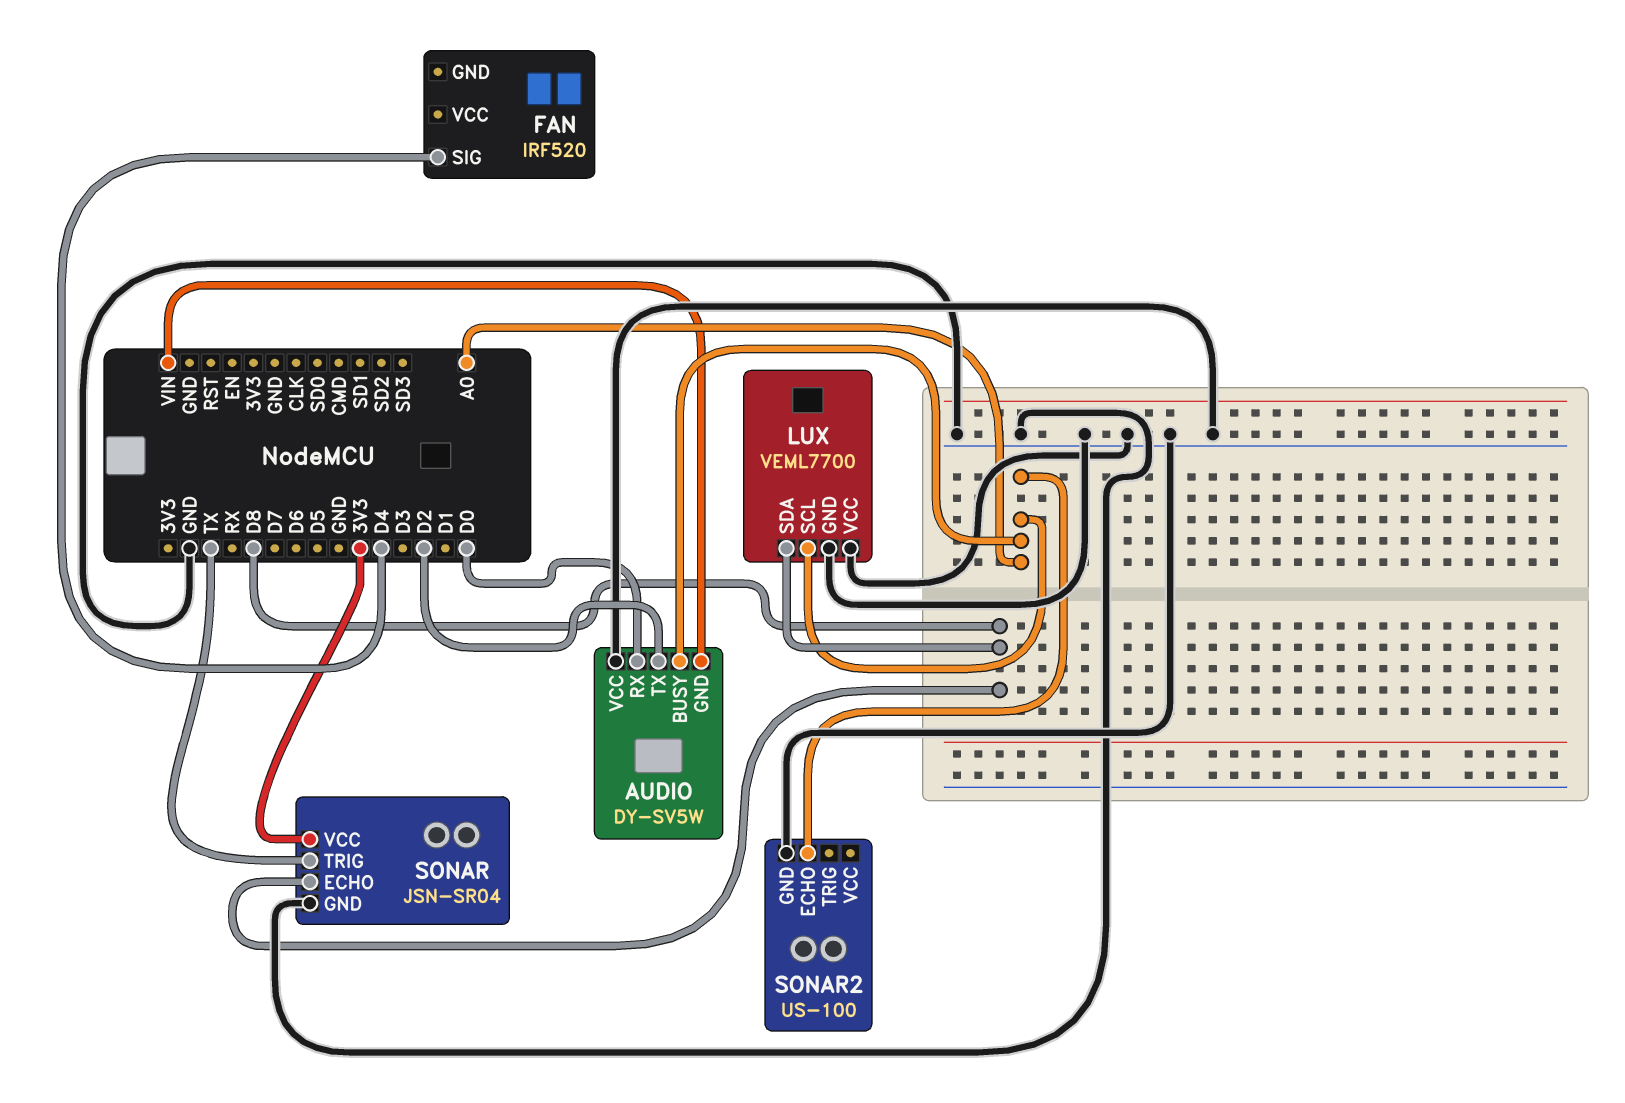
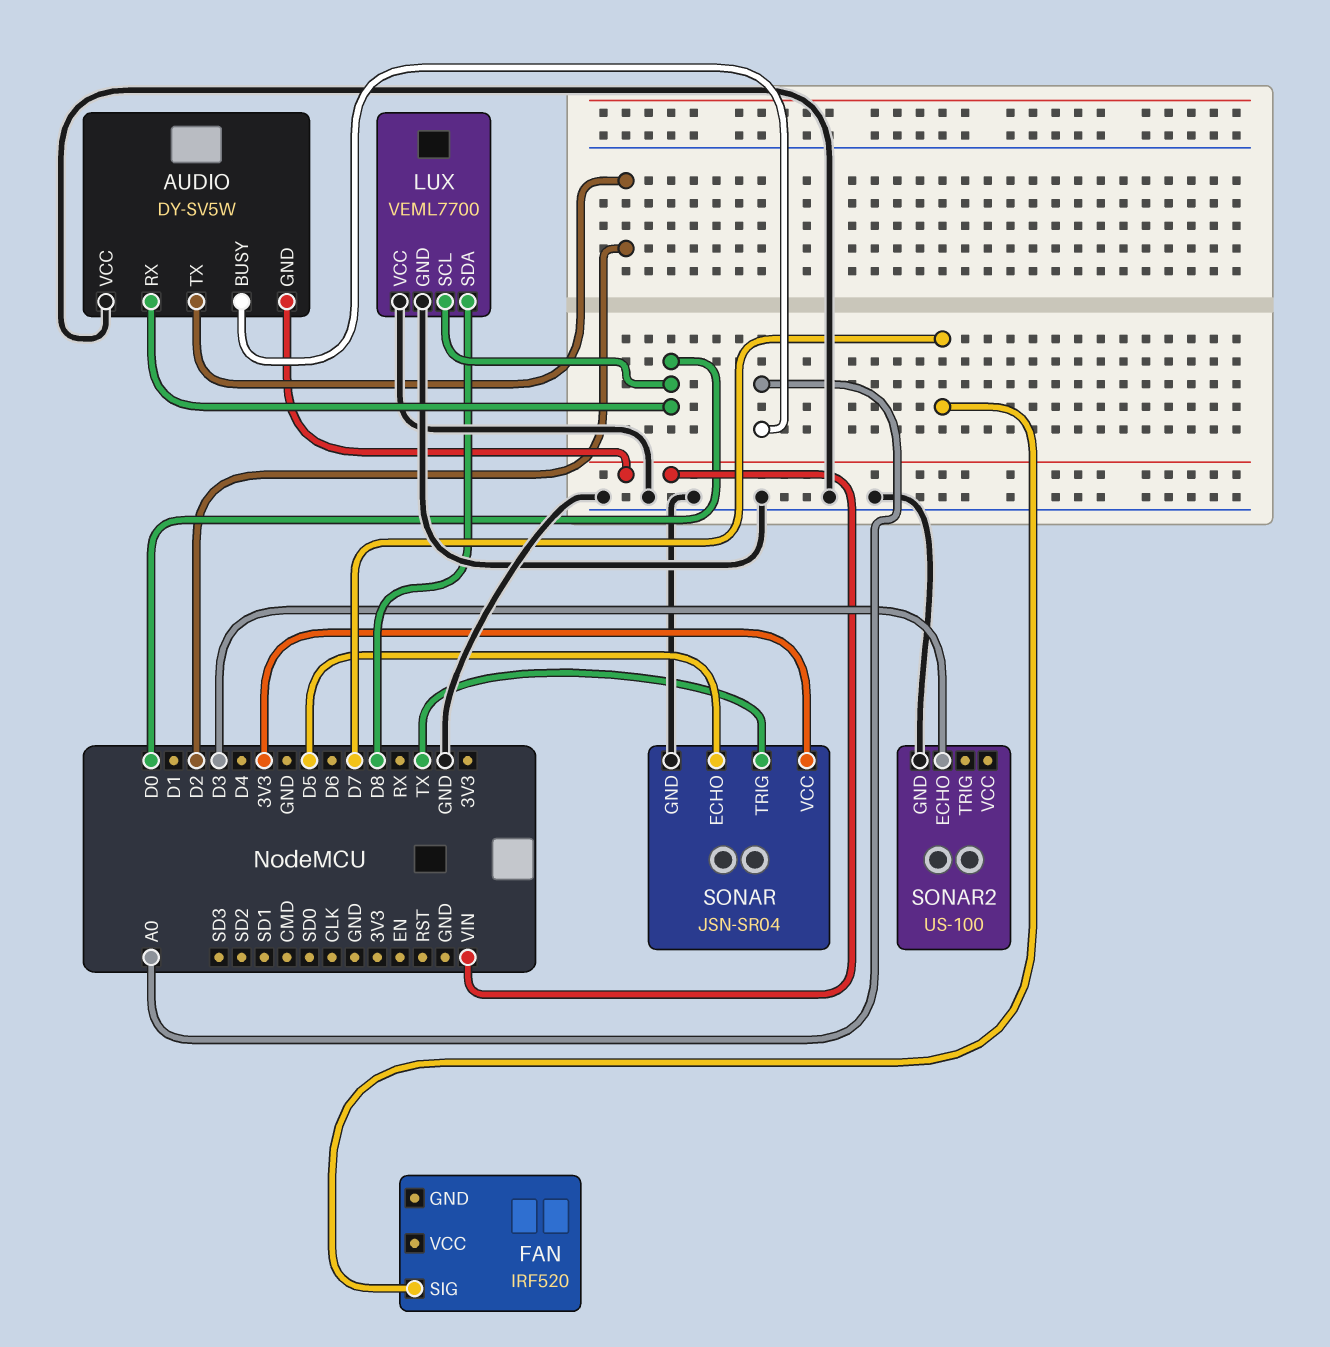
FAN pin SIG: D4 -> D7
LUX pin SCL: A0 -> D0
SONAR pin ECHO: D8 -> D5
SONAR2 pin ECHO: A0 -> D3

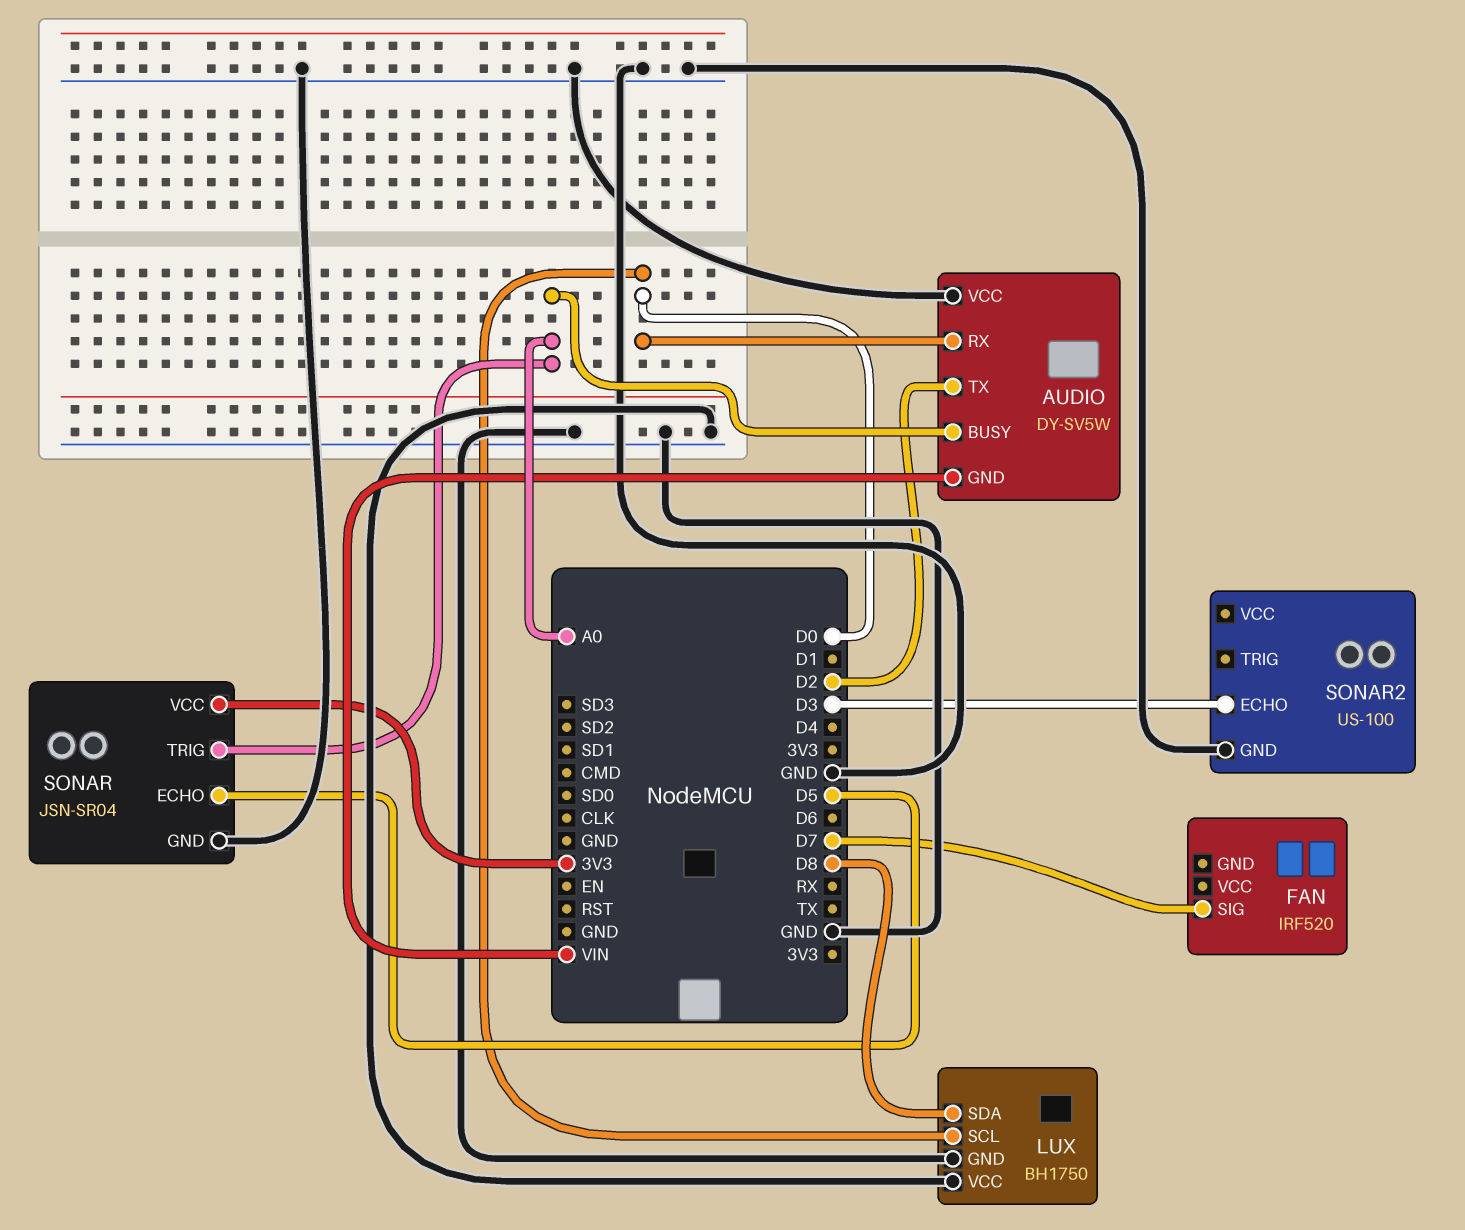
LUX: VEML7700 -> BH1750
SONAR pin TRIG: TX -> A0

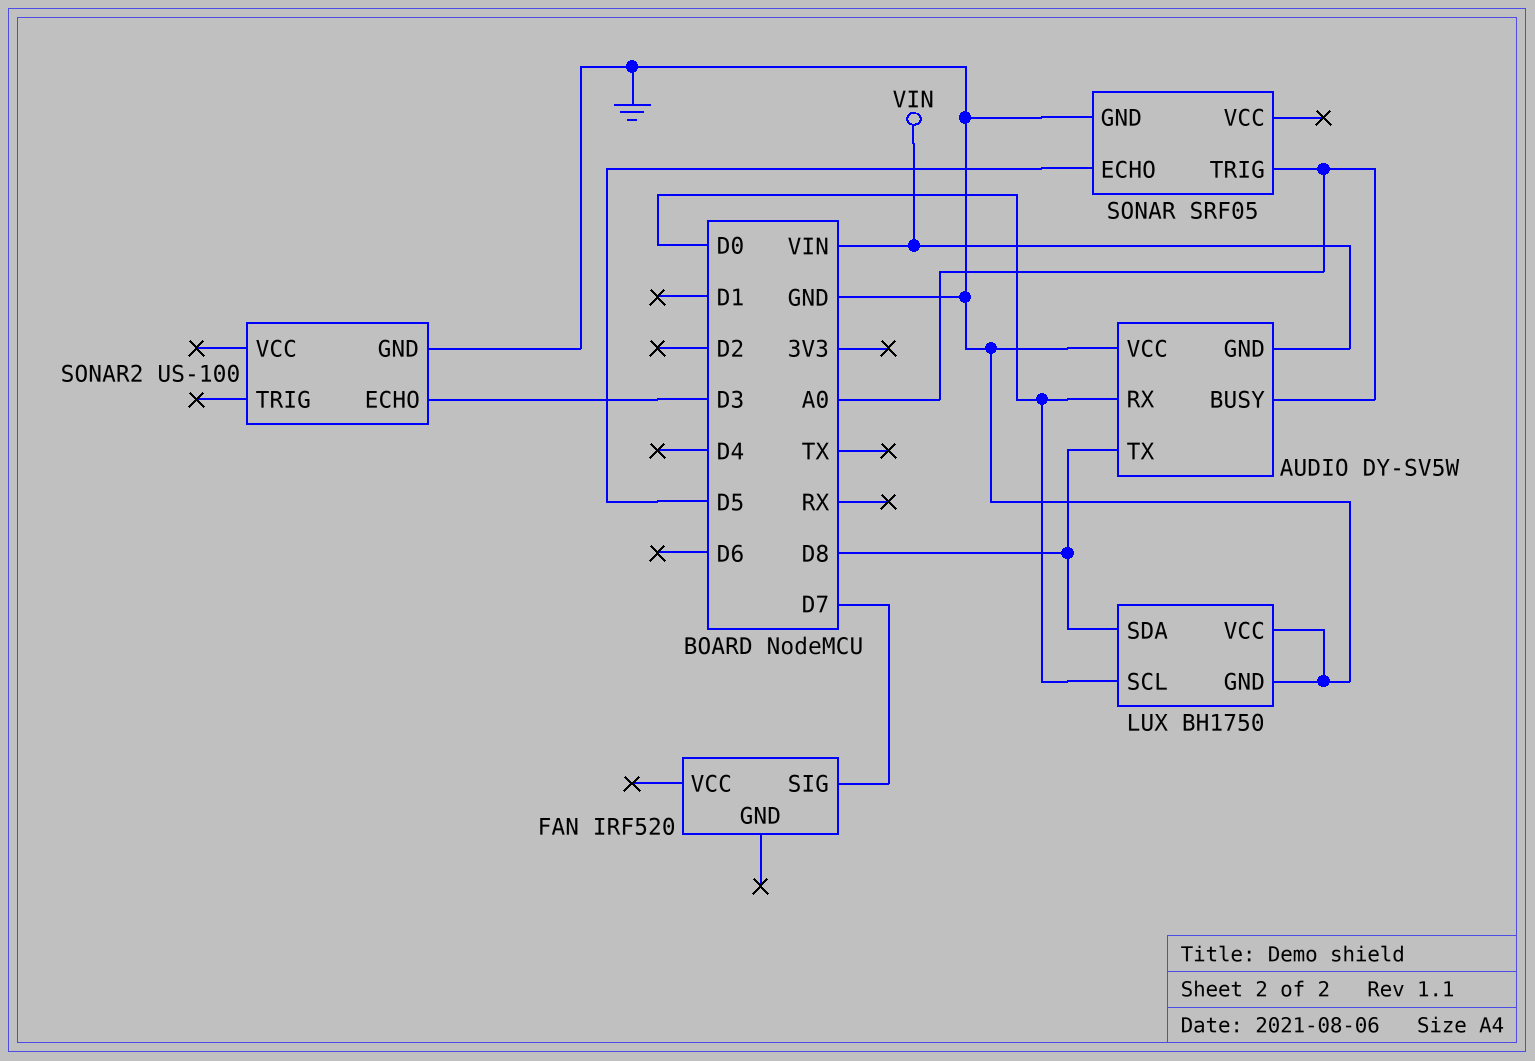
AUDIO pin TX: D2 -> D8
SONAR: JSN-SR04 -> SRF05
SONAR pin VCC: 3V3 -> none

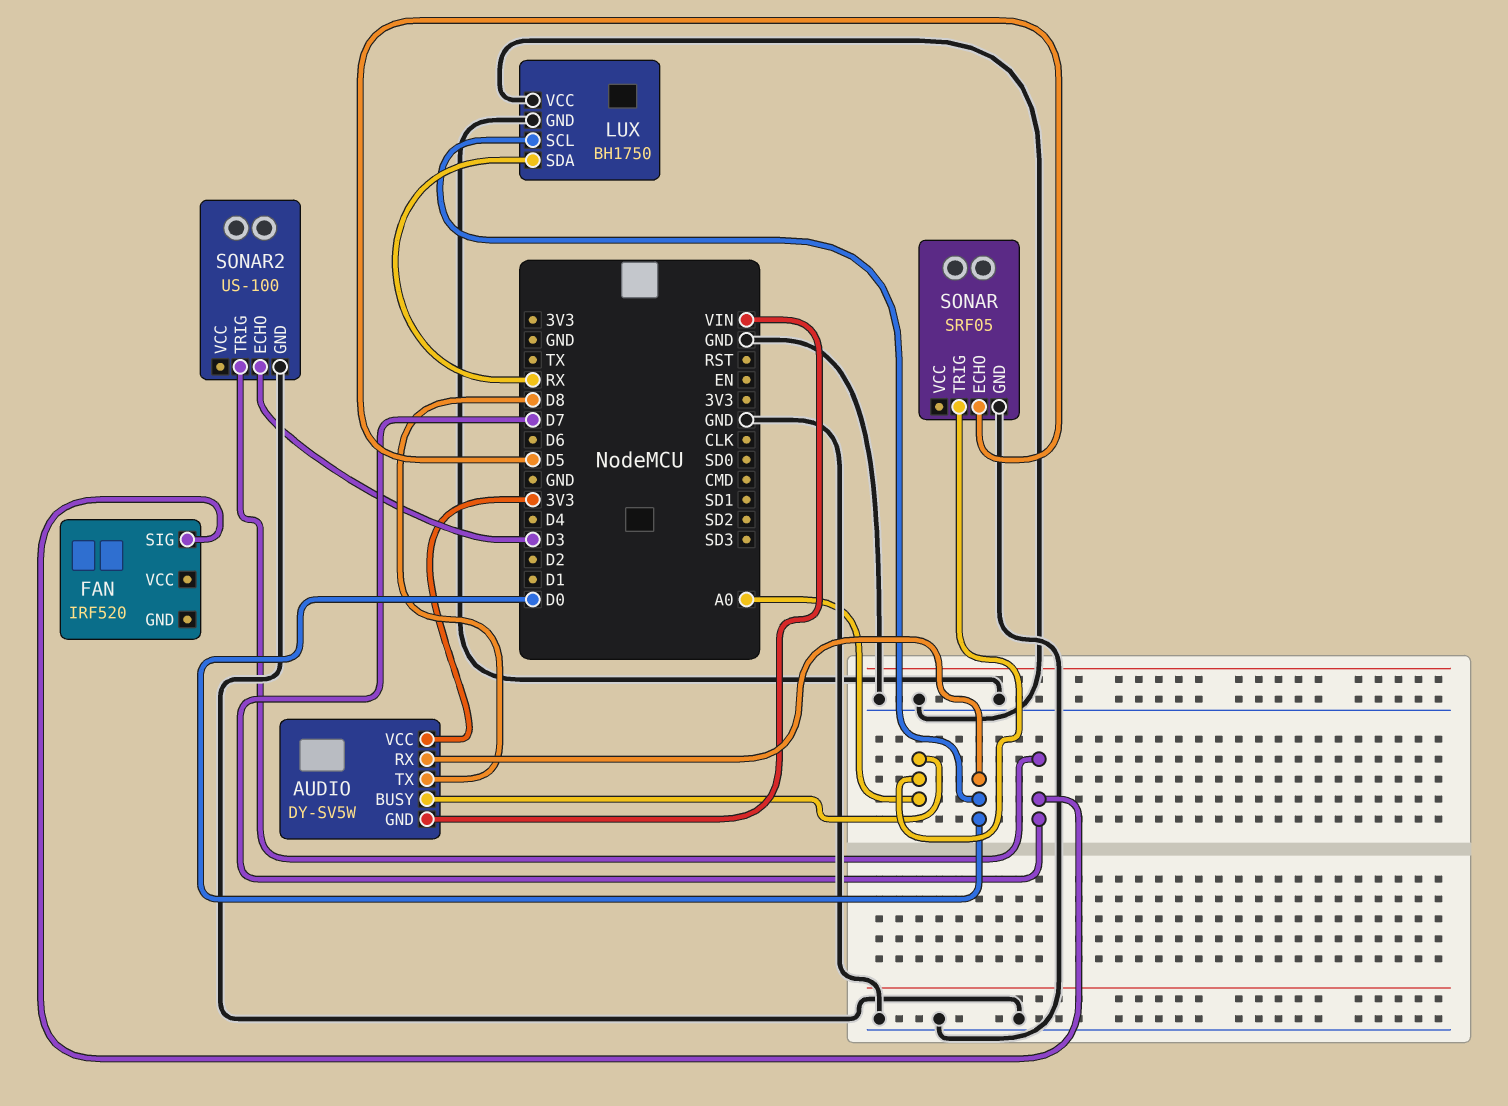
AUDIO pin VCC: GND -> 3V3
LUX pin SDA: D8 -> RX
SONAR2 pin TRIG: none -> D7

